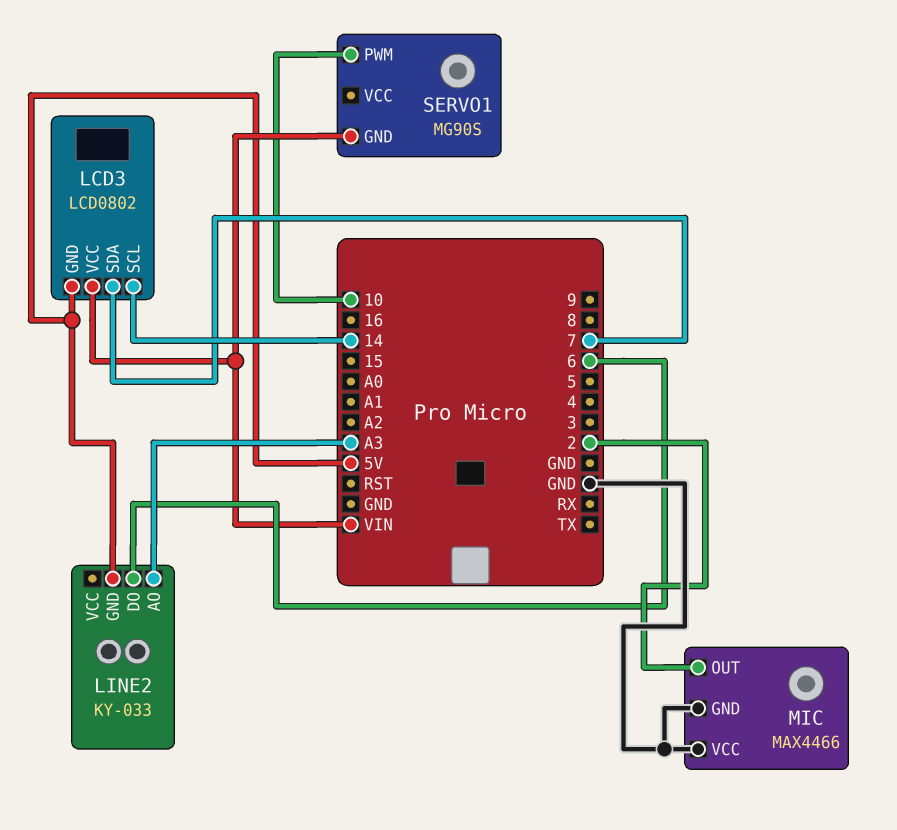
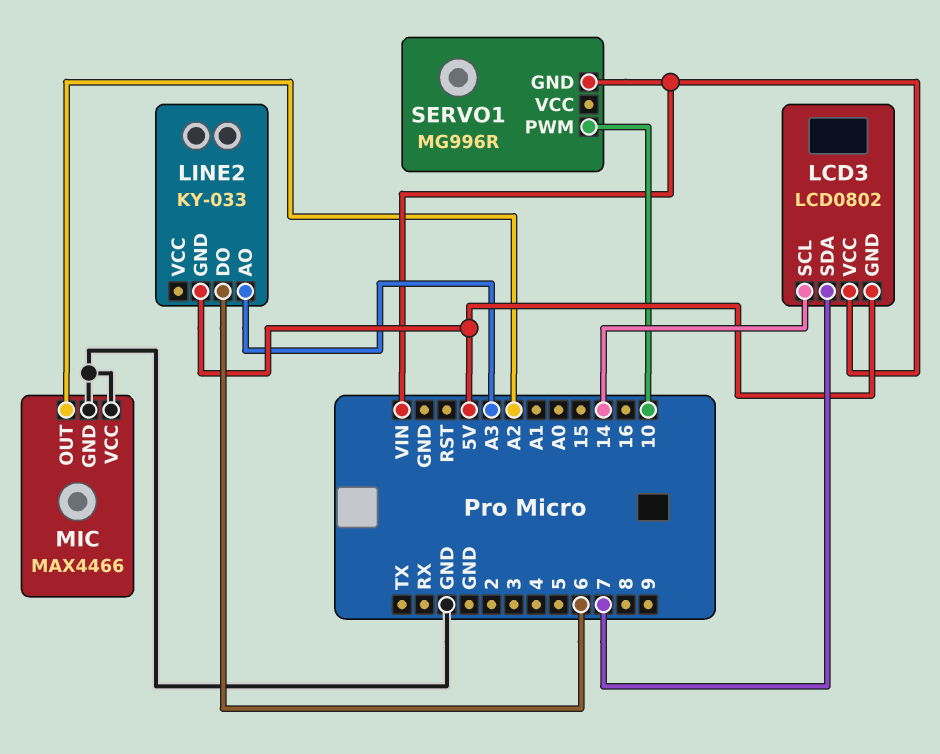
MIC pin OUT: 2 -> A2
SERVO1: MG90S -> MG996R

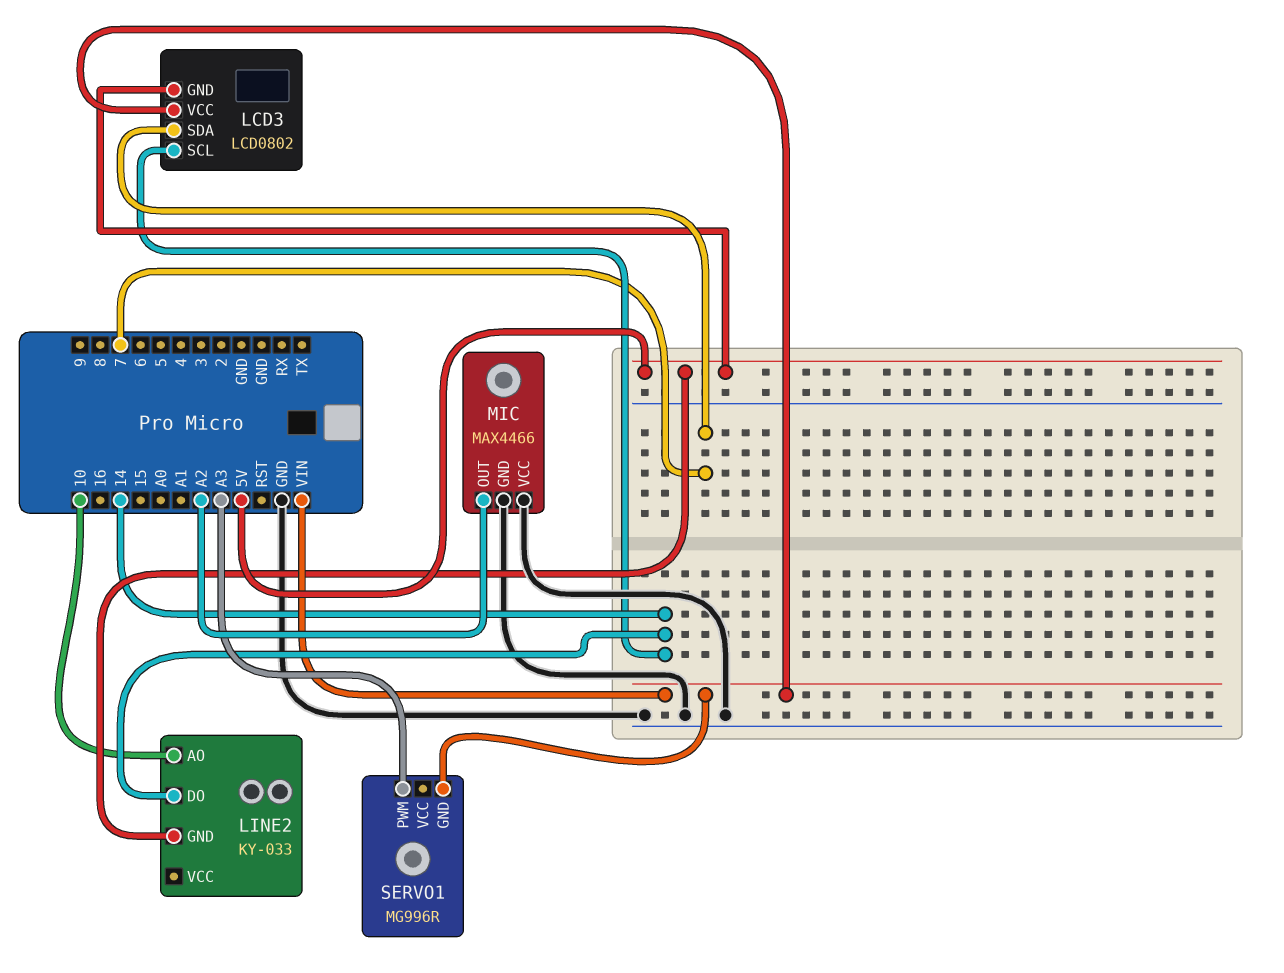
LINE2 pin AO: A3 -> 10
LINE2 pin DO: 6 -> 14
SERVO1 pin PWM: 10 -> A3

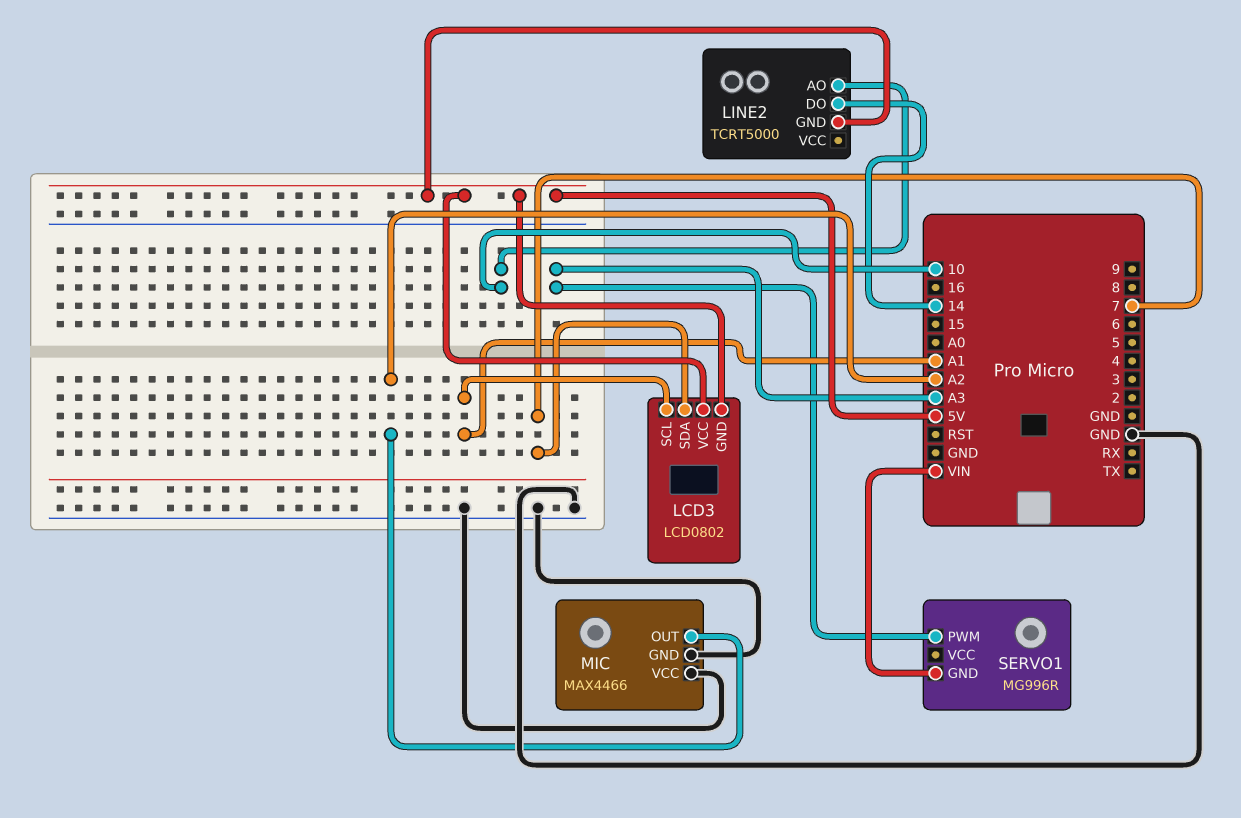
LCD3 pin SCL: 14 -> A1
LCD3 pin VCC: VIN -> 5V
LINE2: KY-033 -> TCRT5000

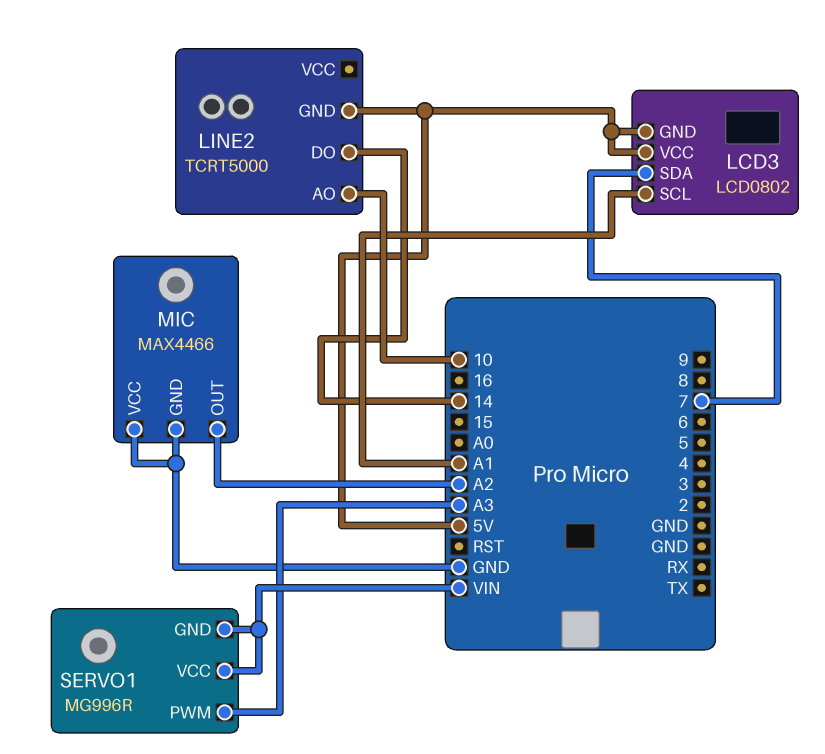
SERVO1 pin VCC: none -> VIN

